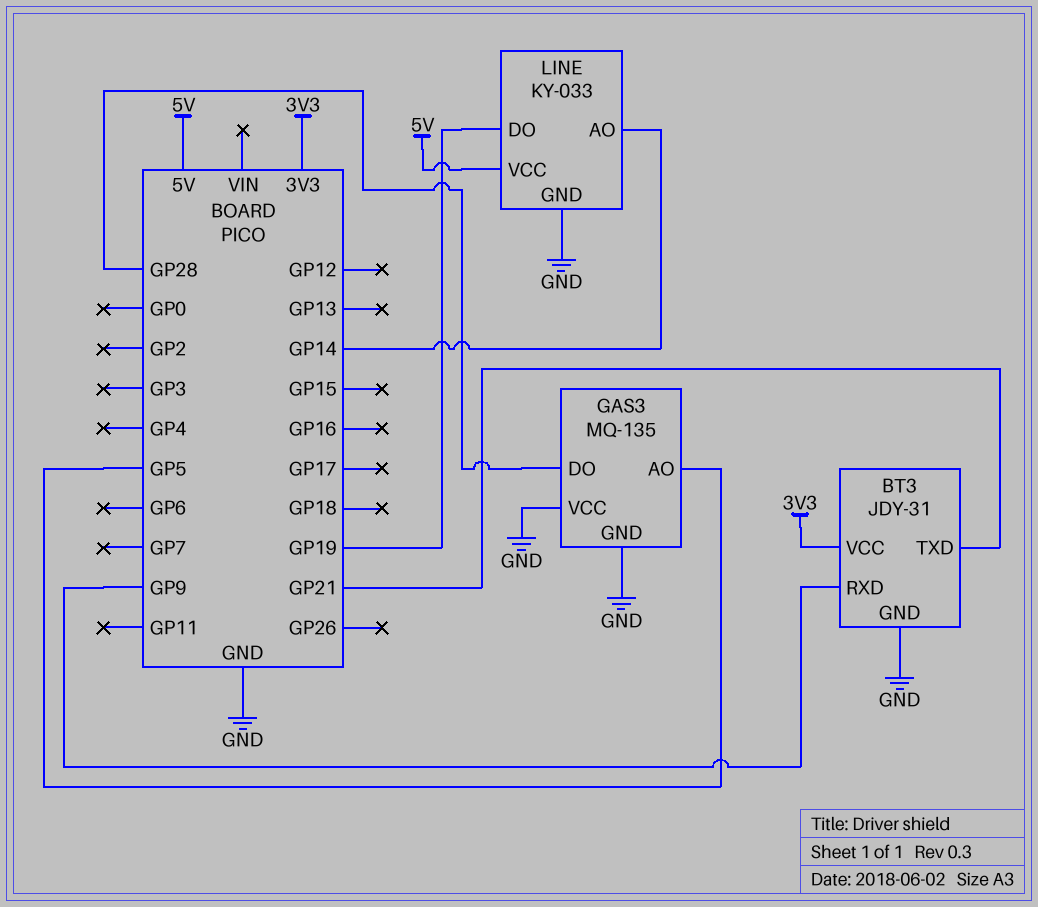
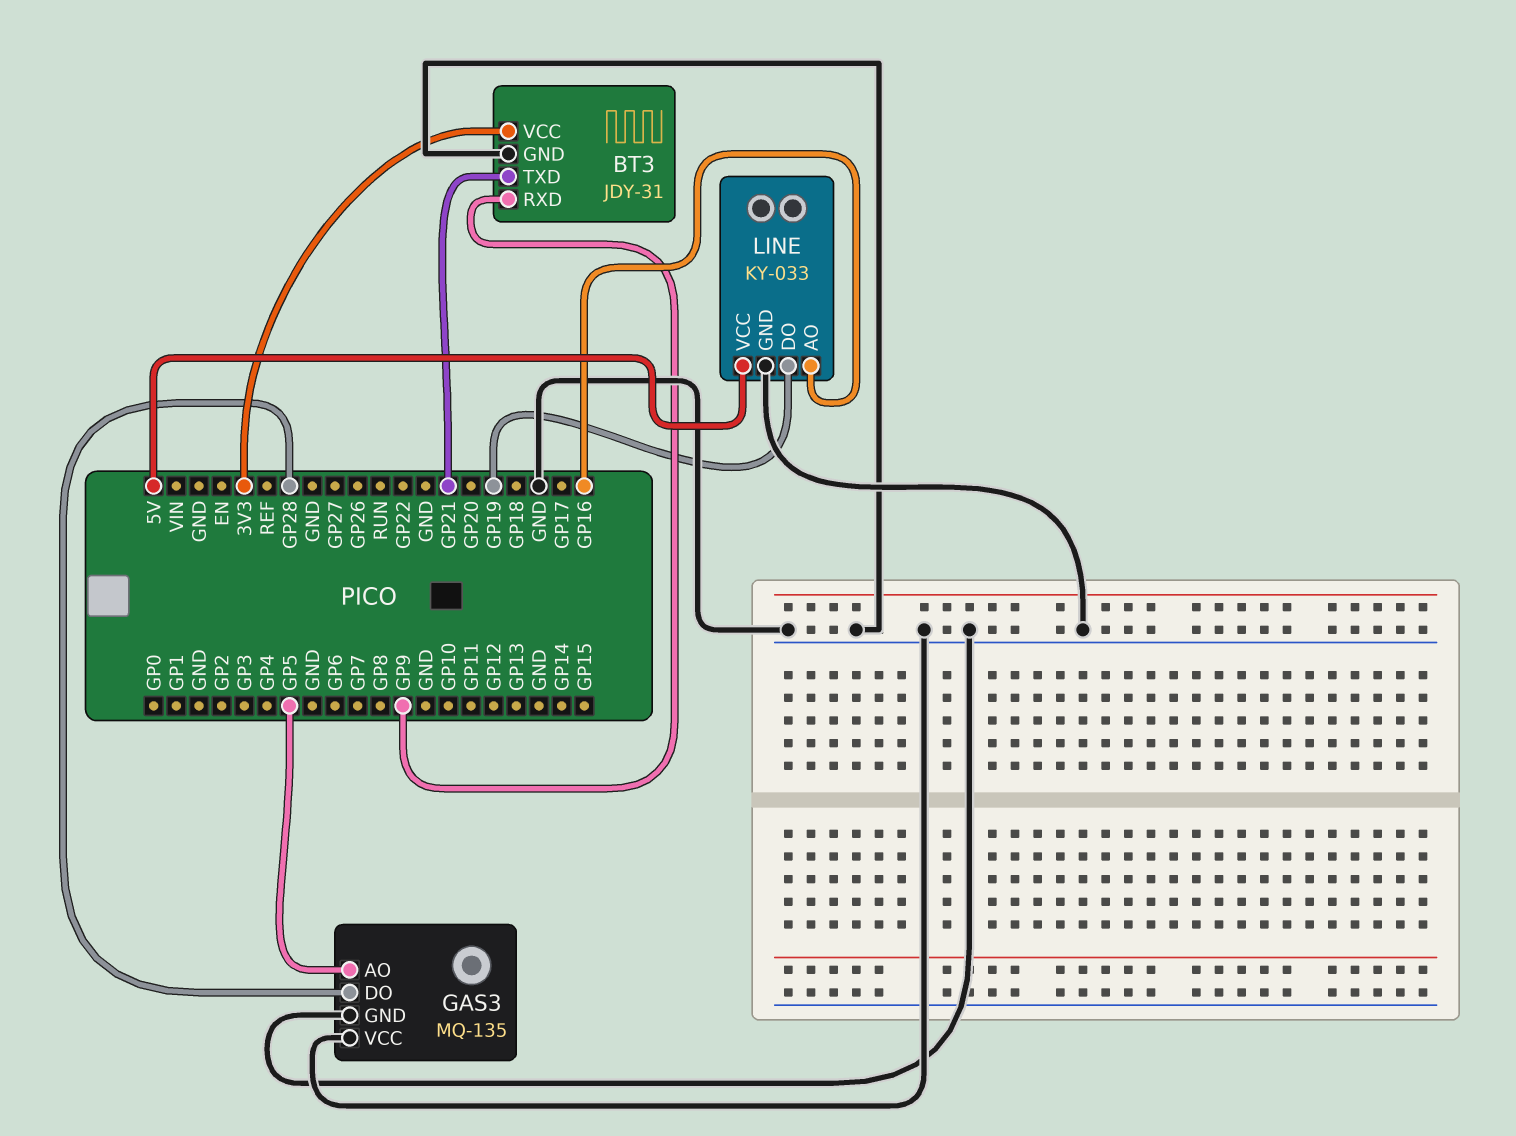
LINE pin AO: GP14 -> GP16

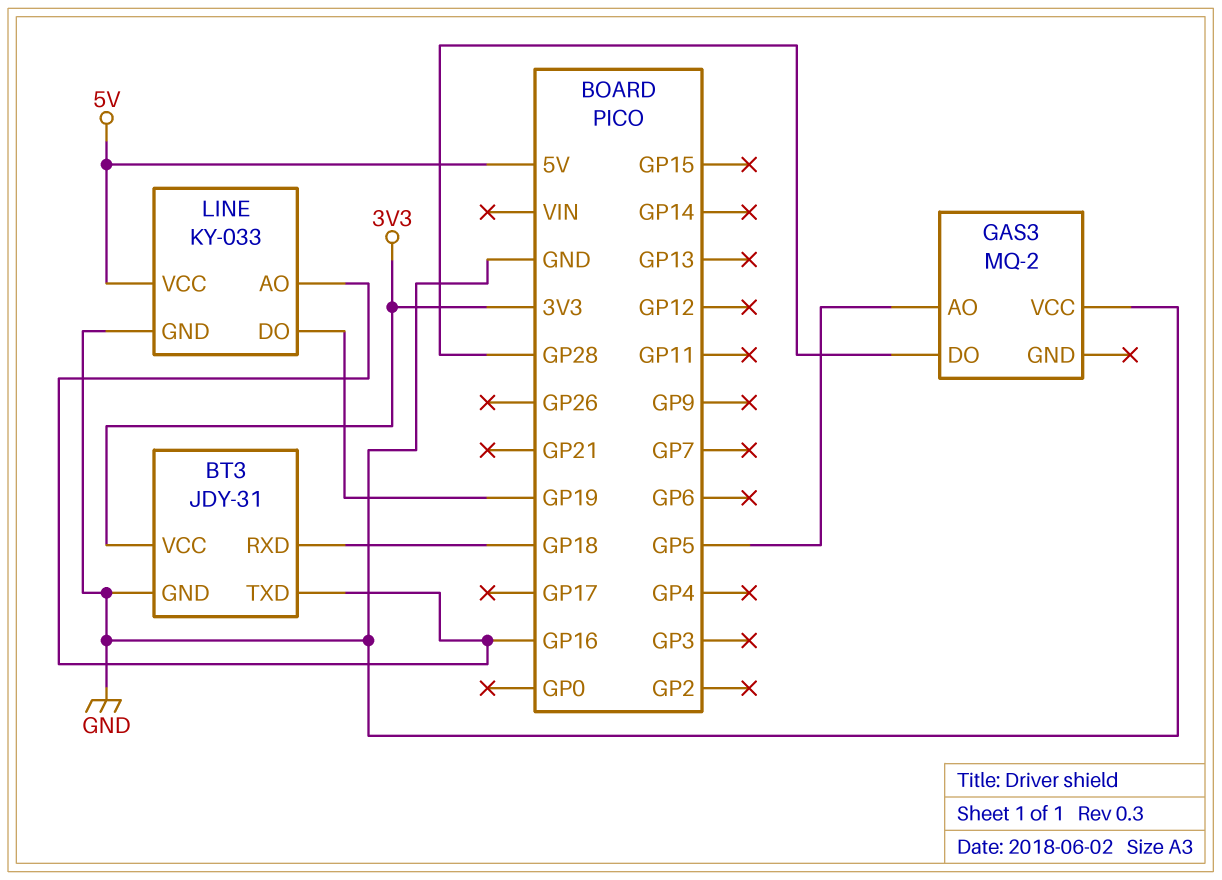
BT3 pin RXD: GP9 -> GP18
BT3 pin TXD: GP21 -> GP16
GAS3: MQ-135 -> MQ-2
GAS3 pin GND: GND -> none

